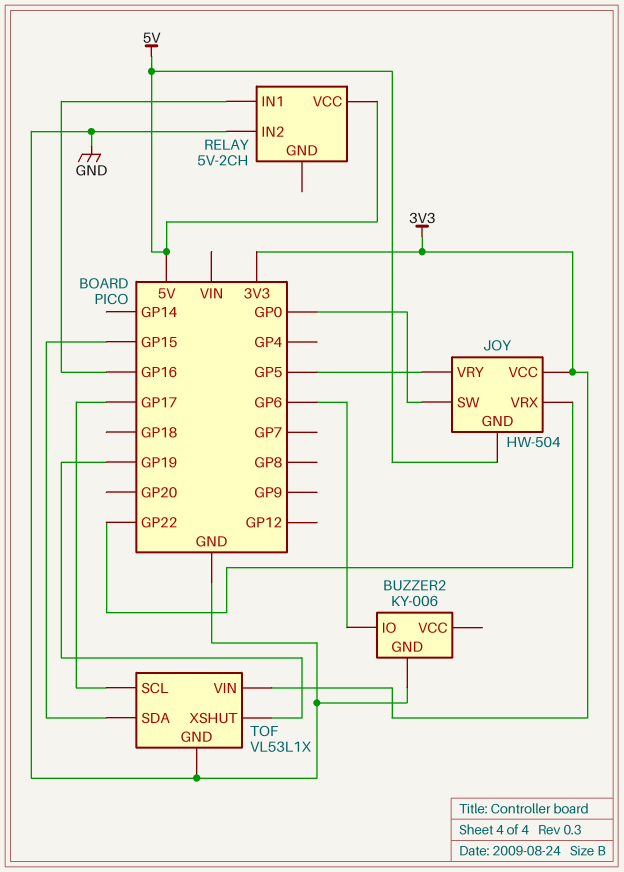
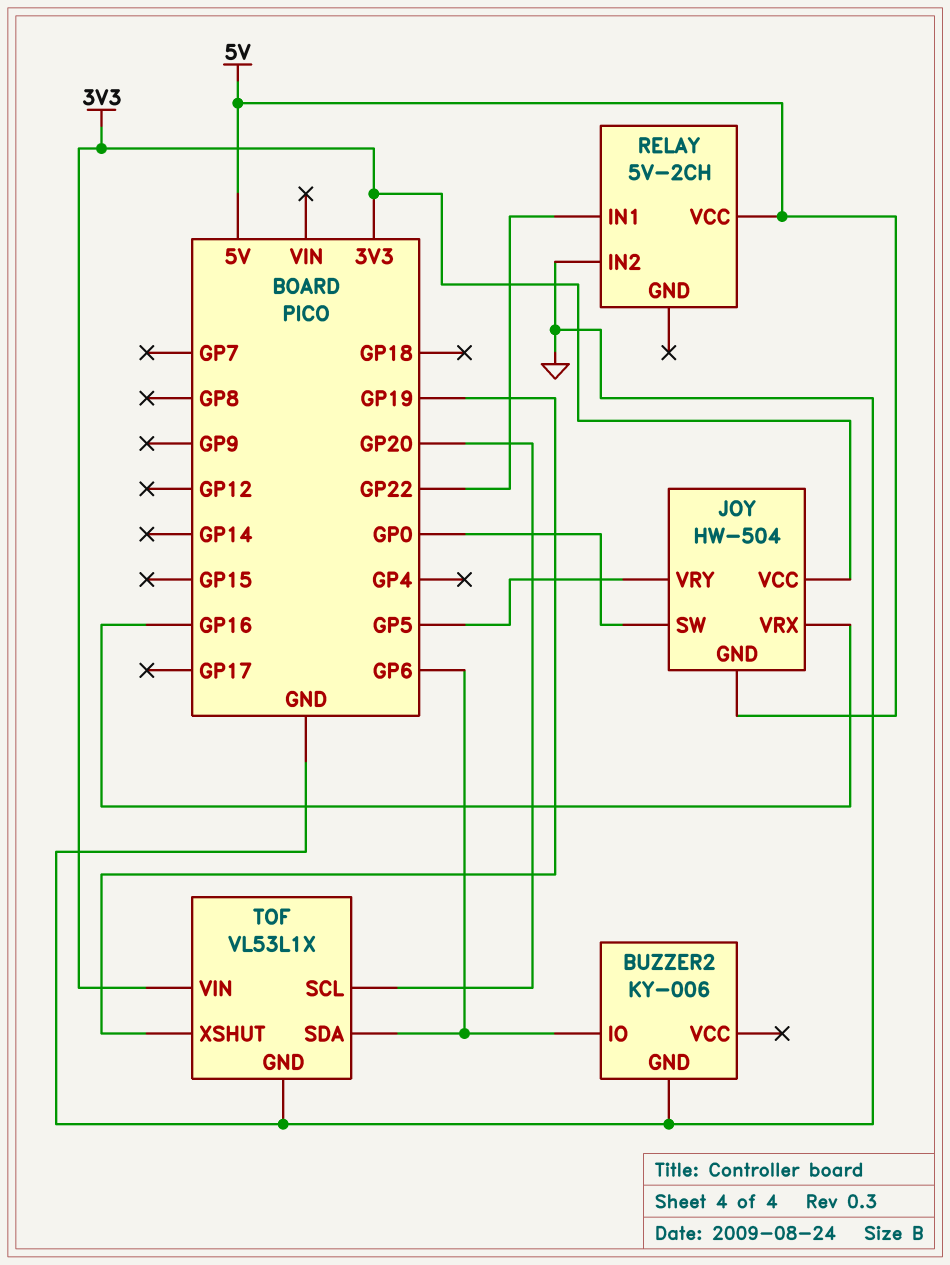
JOY pin VRX: GP22 -> GP16
RELAY pin IN1: GP16 -> GP22
TOF pin SCL: GP17 -> GP20
TOF pin SDA: GP15 -> GP6

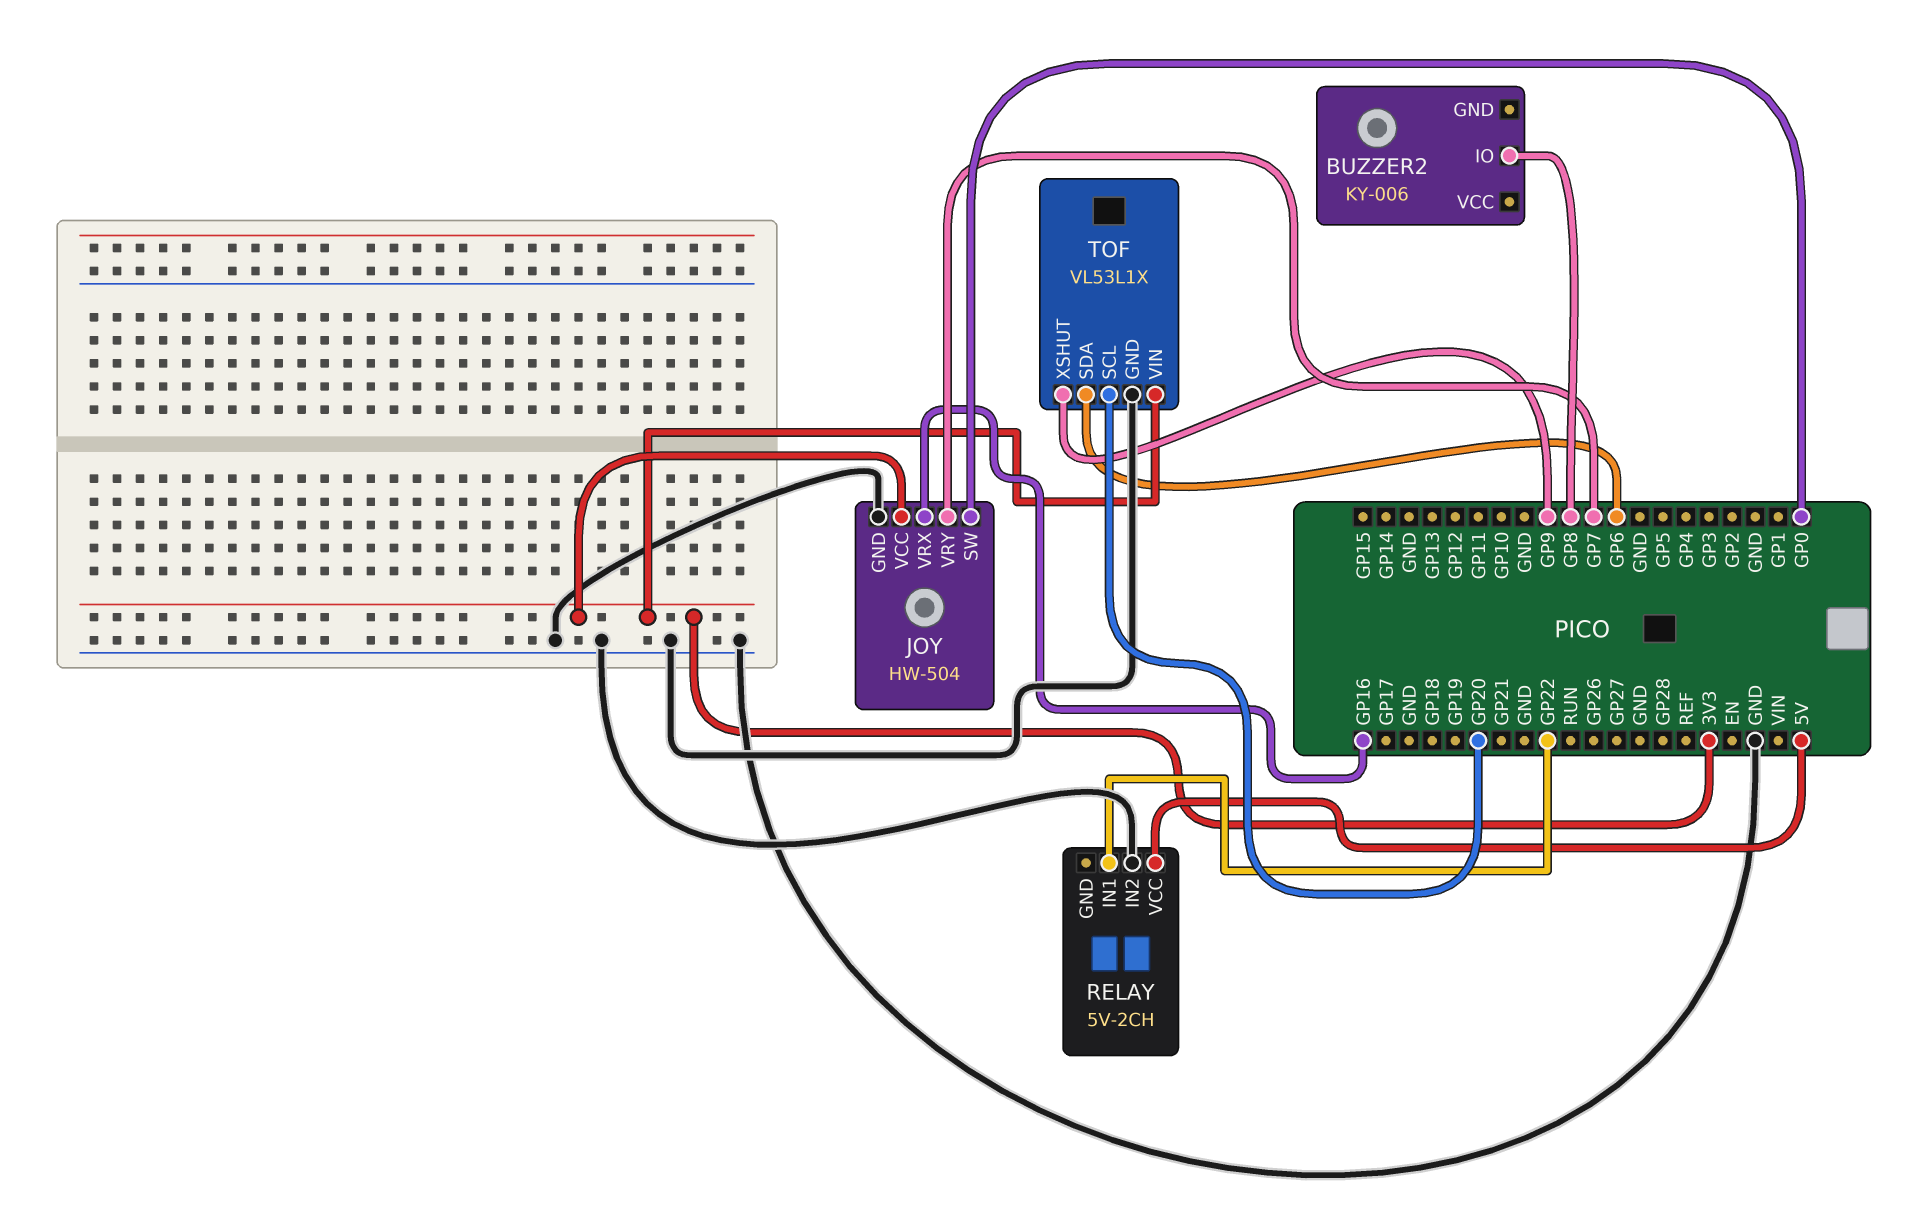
BUZZER2 pin GND: GND -> none
BUZZER2 pin IO: GP6 -> GP8
JOY pin GND: 5V -> GND
JOY pin VRY: GP5 -> GP7
TOF pin XSHUT: GP19 -> GP9

